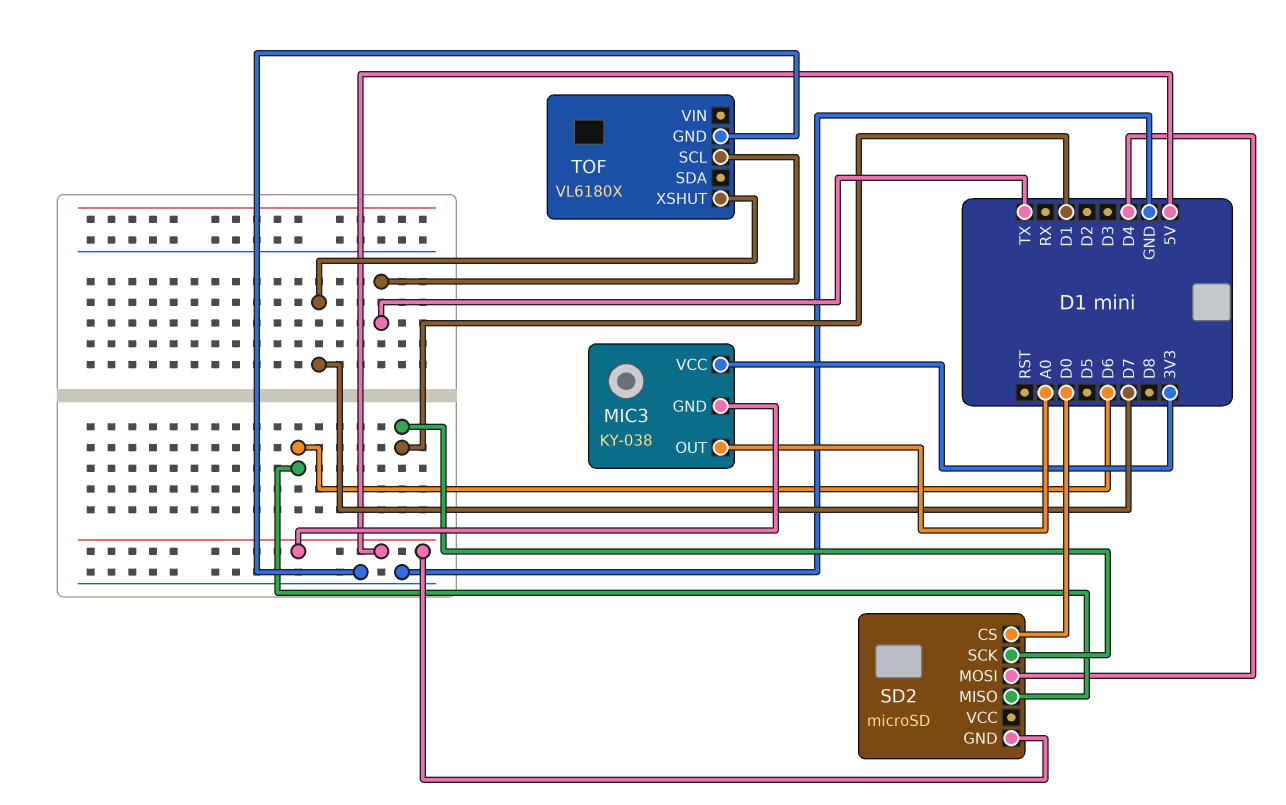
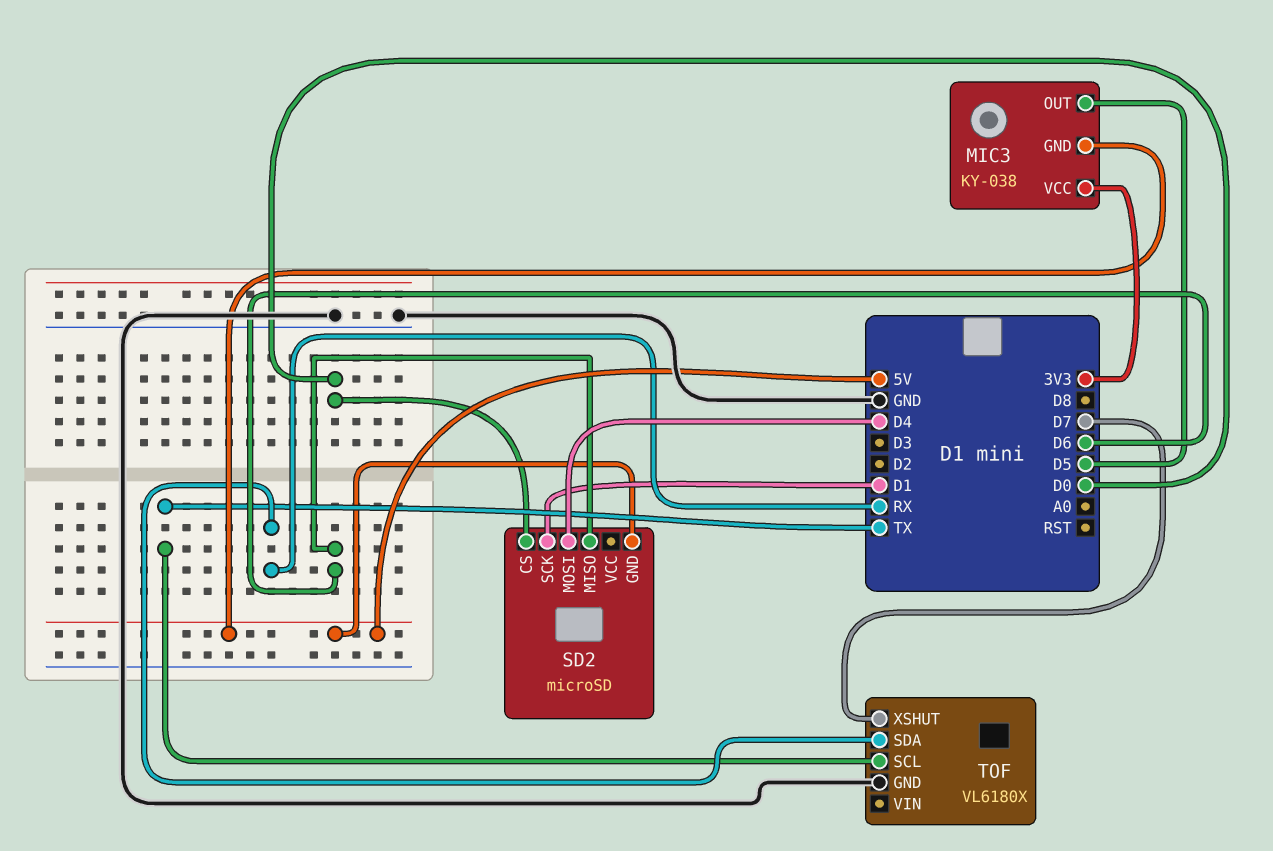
MIC3 pin OUT: A0 -> D5
TOF pin SDA: none -> RX

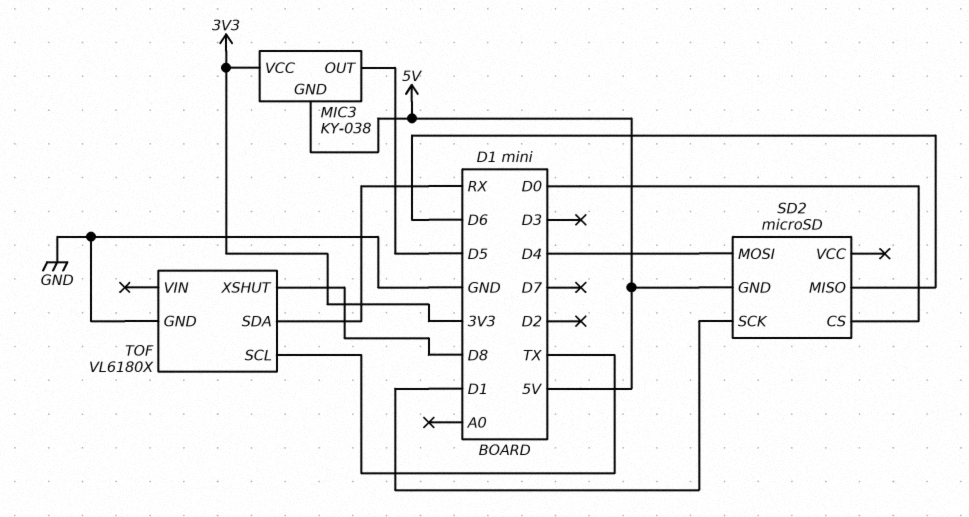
TOF pin XSHUT: D7 -> D8

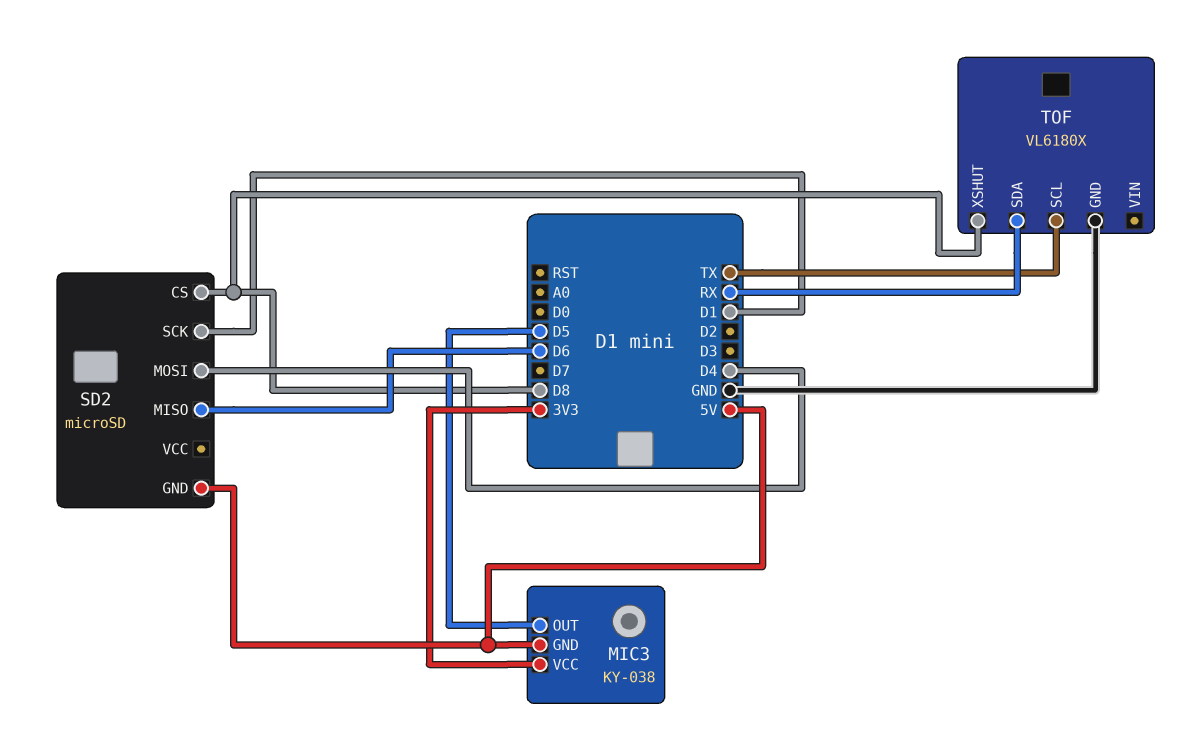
SD2 pin CS: D0 -> D8

